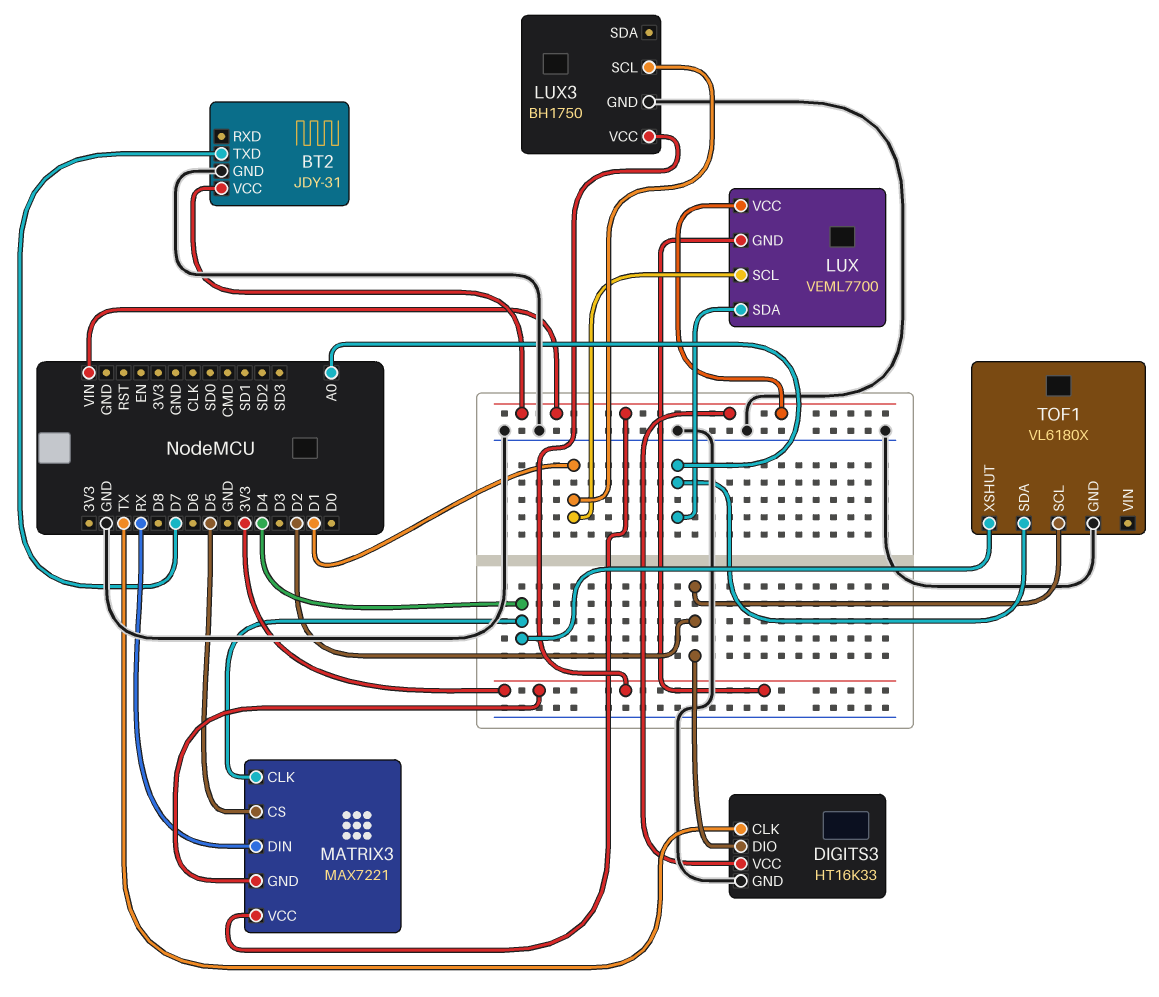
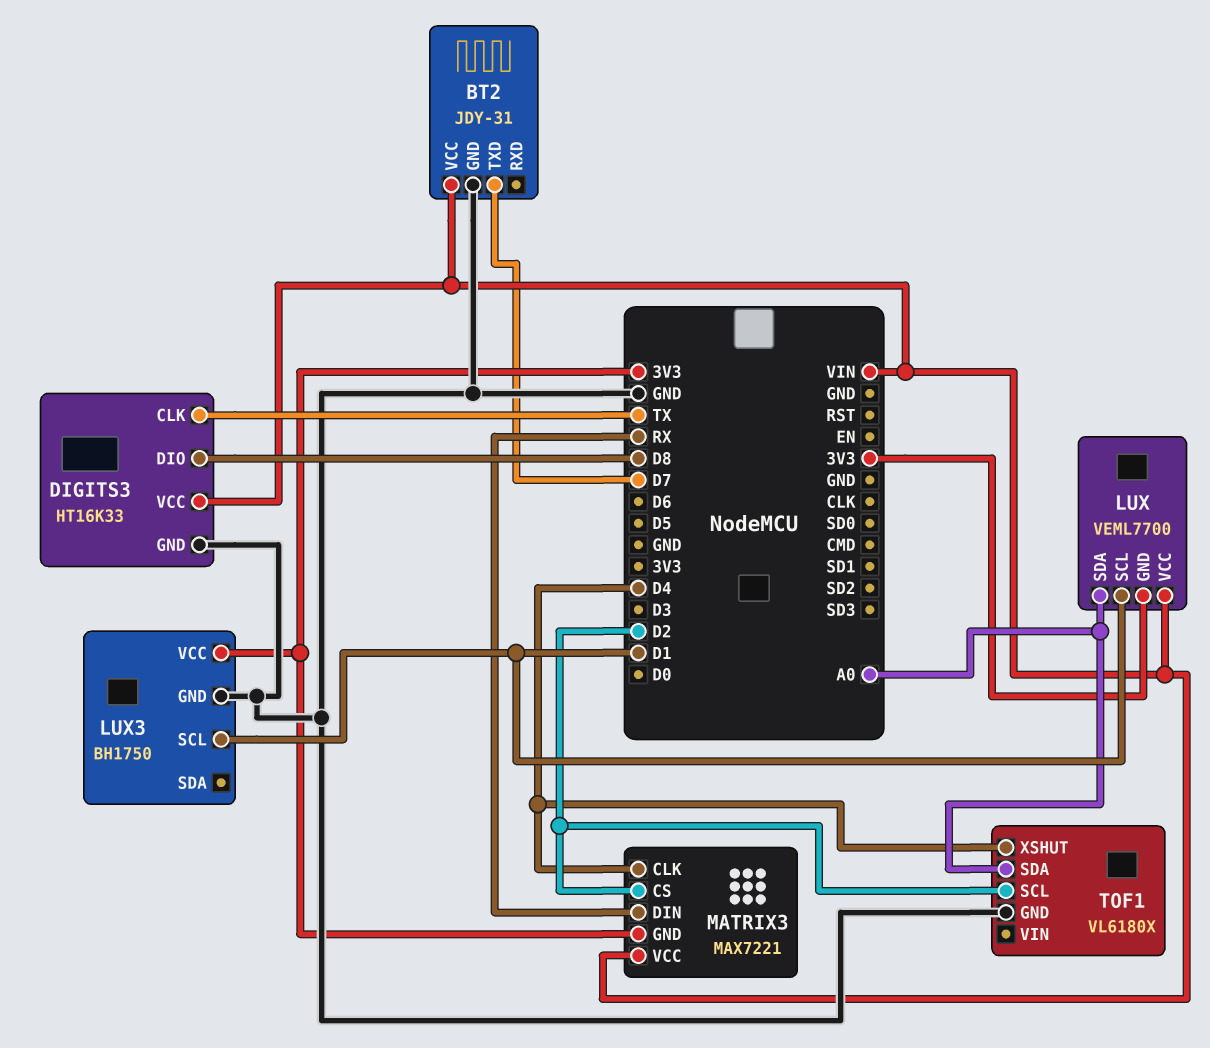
DIGITS3 pin DIO: D2 -> D8
MATRIX3 pin CS: D5 -> D2

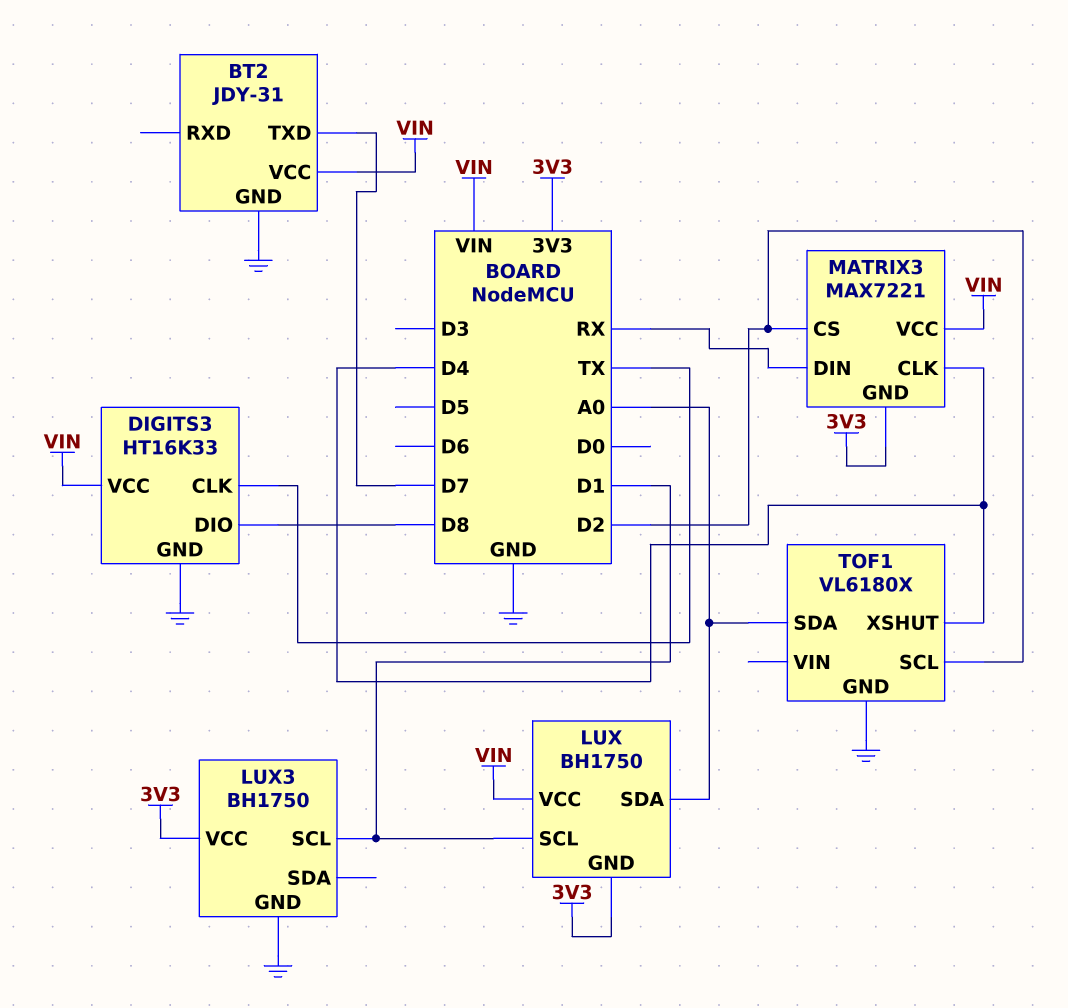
LUX: VEML7700 -> BH1750

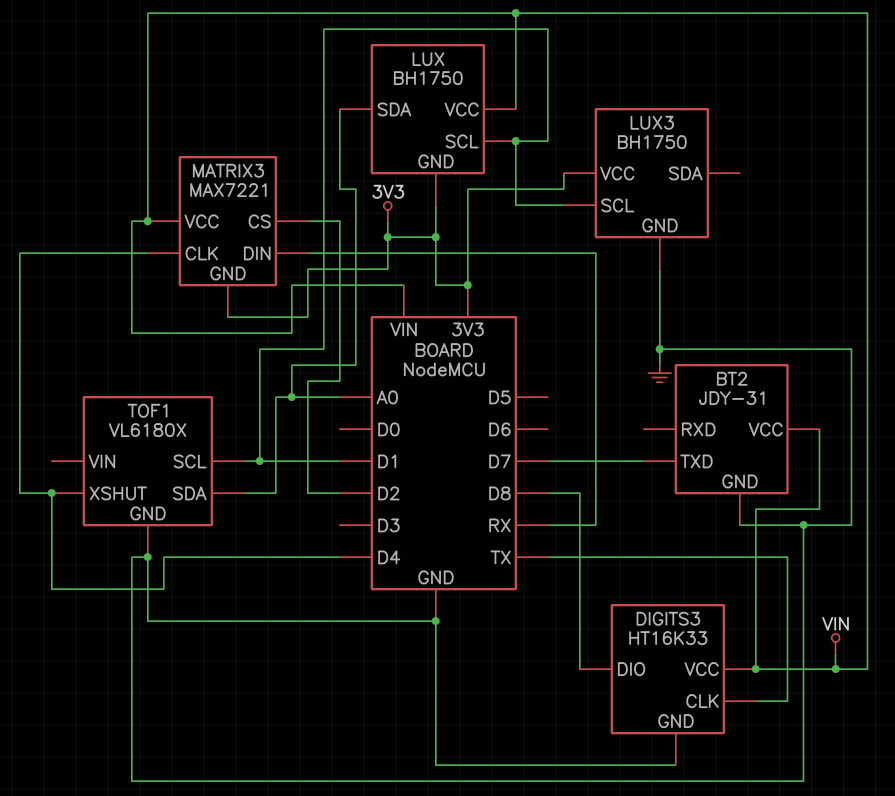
TOF1 pin SCL: D2 -> D1

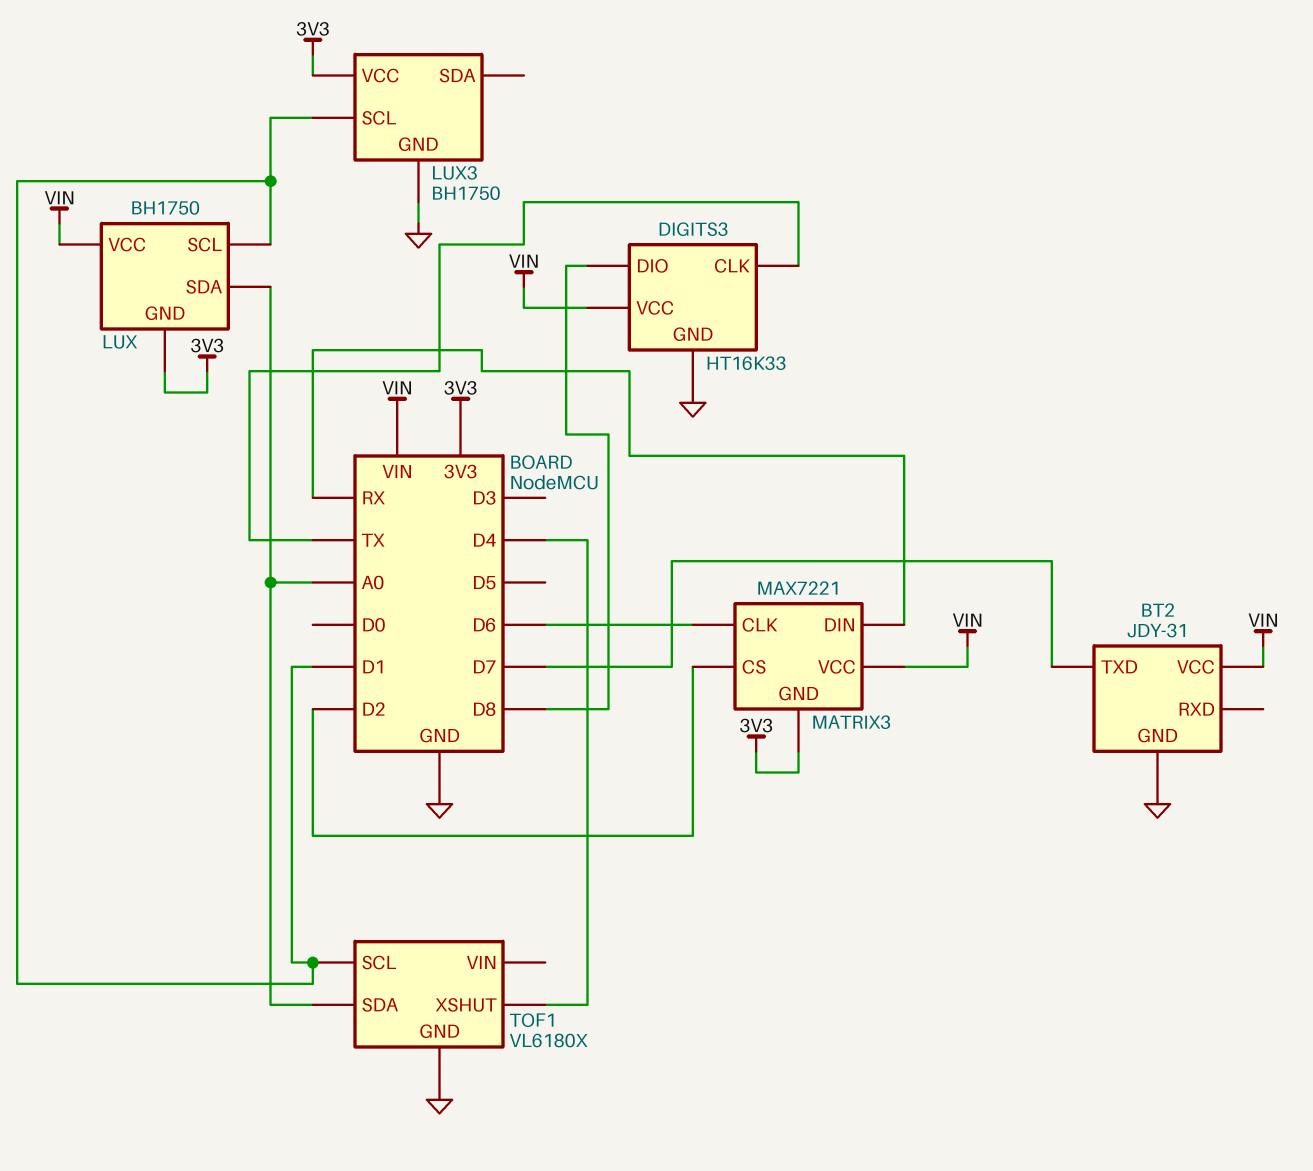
MATRIX3 pin CLK: D4 -> D6

